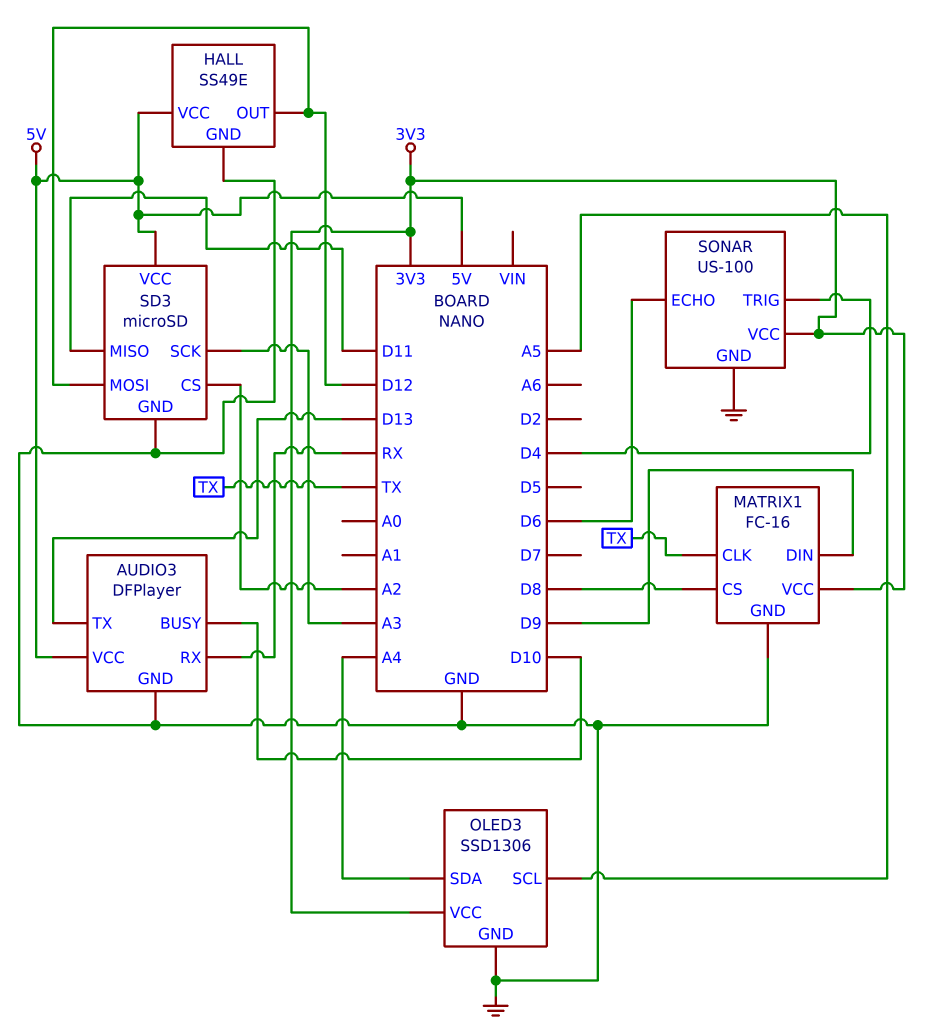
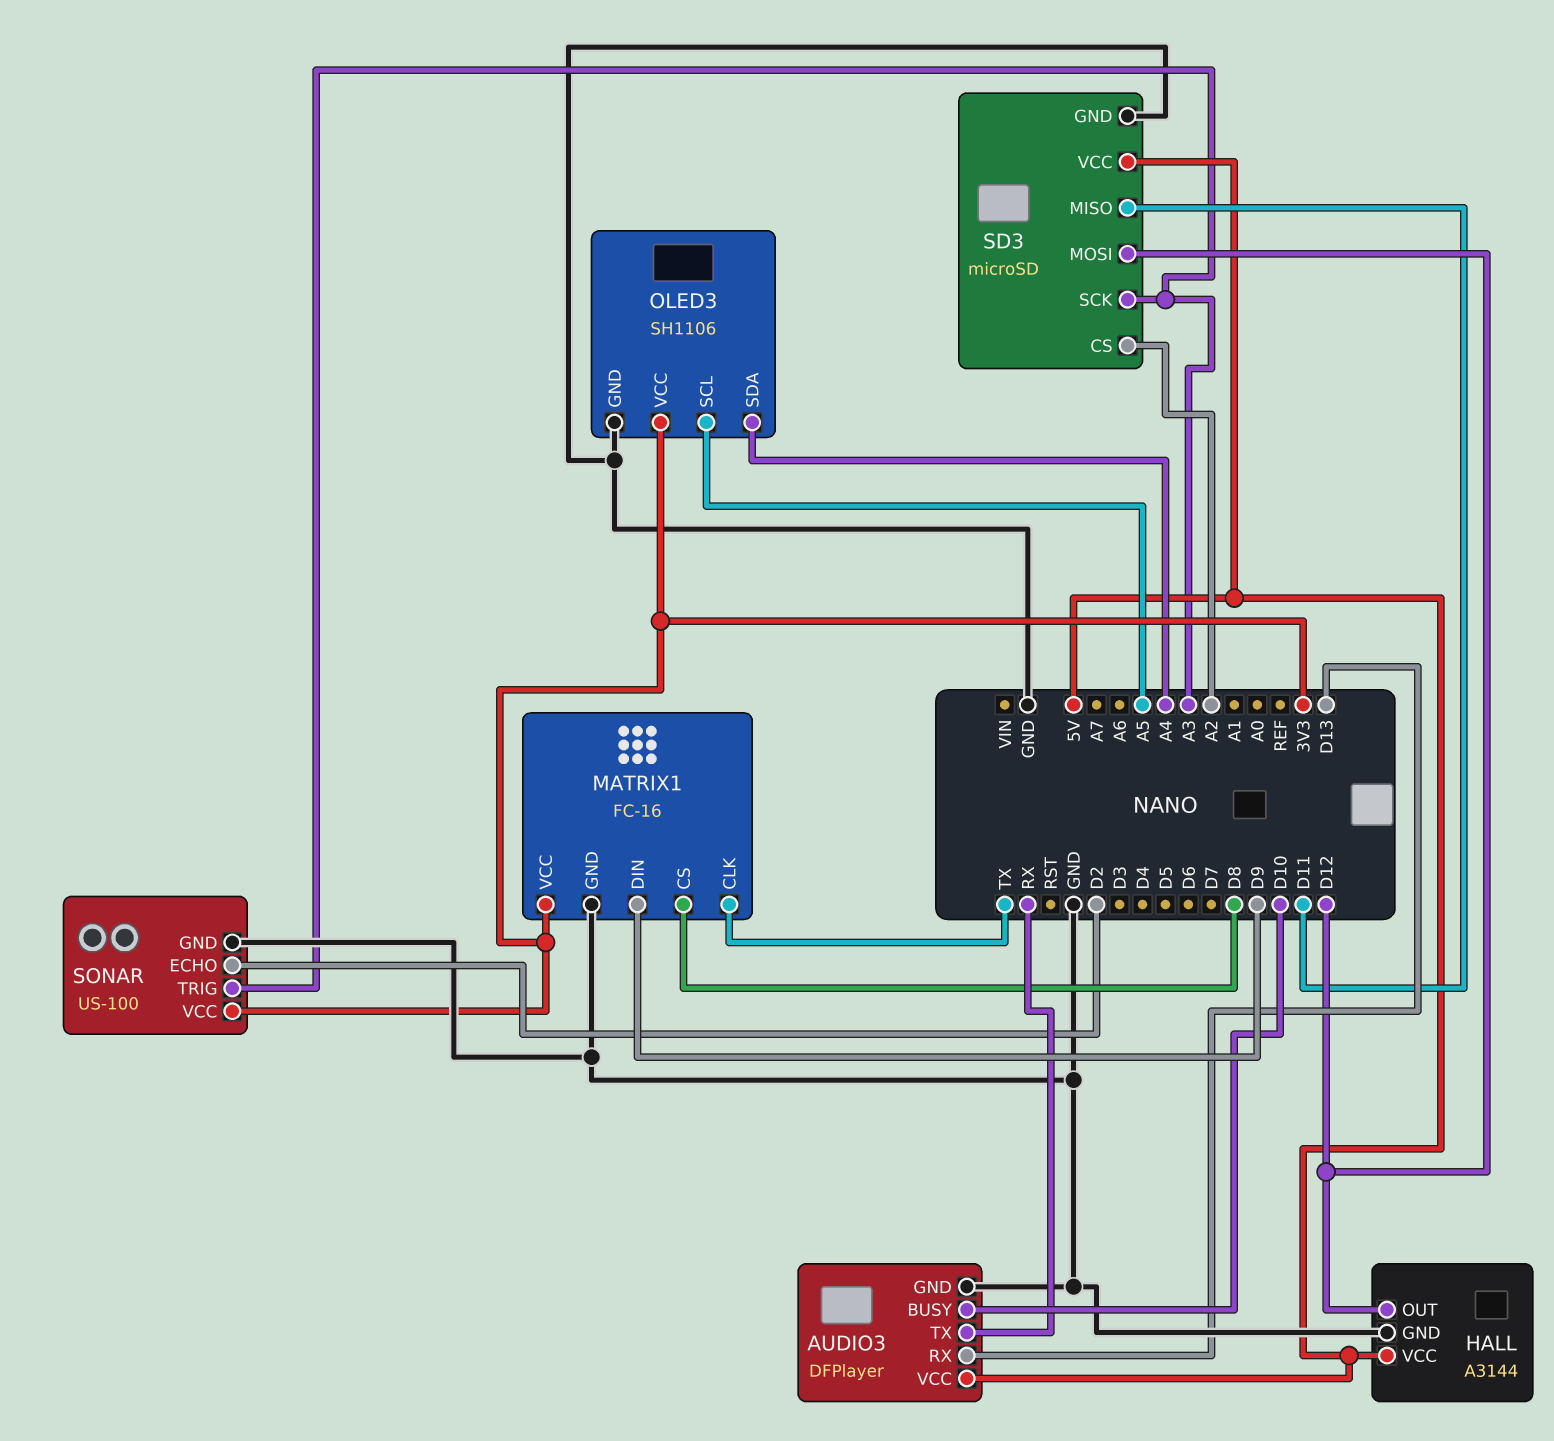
AUDIO3 pin RX: RX -> D13
AUDIO3 pin TX: D13 -> RX
HALL: SS49E -> A3144
OLED3: SSD1306 -> SH1106
SONAR pin ECHO: D6 -> D2
SONAR pin TRIG: D4 -> A3

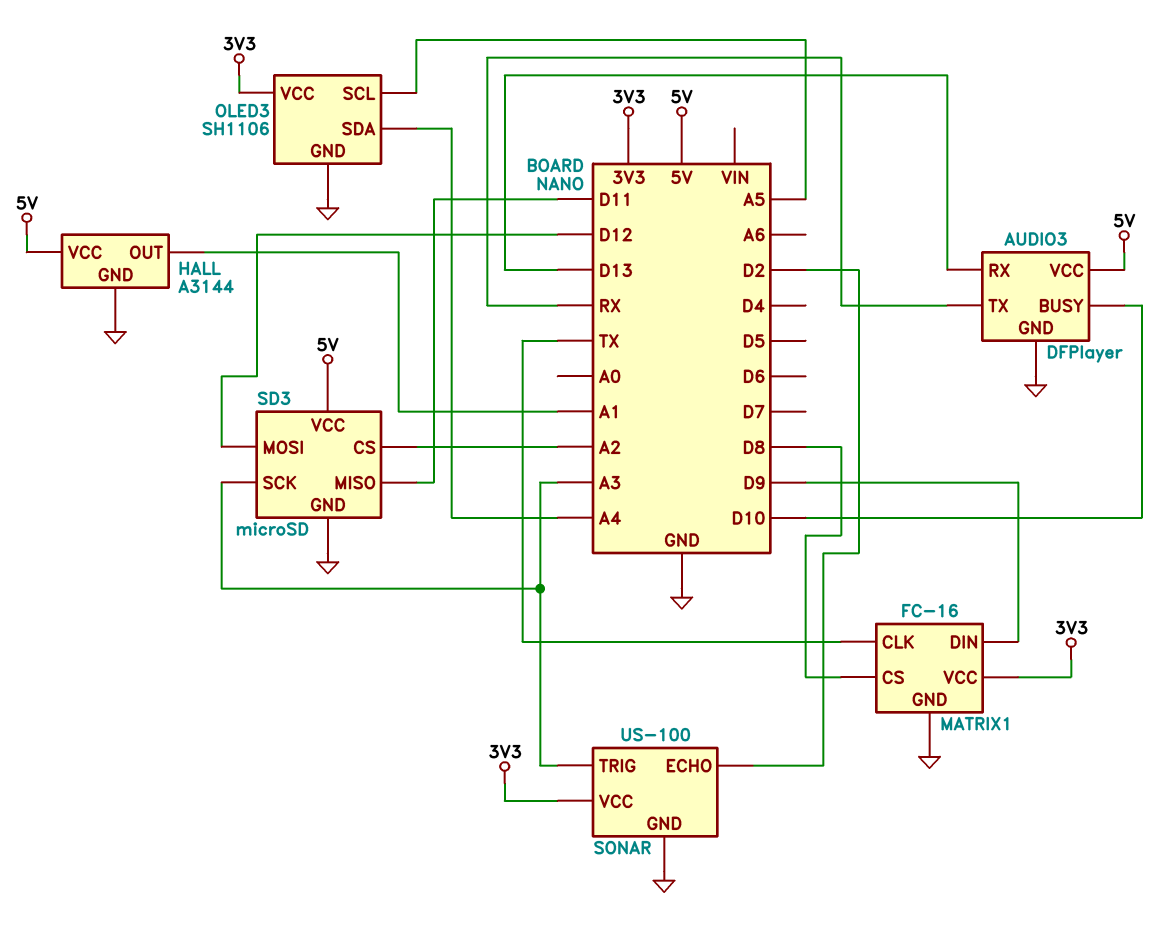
HALL pin OUT: D12 -> A1

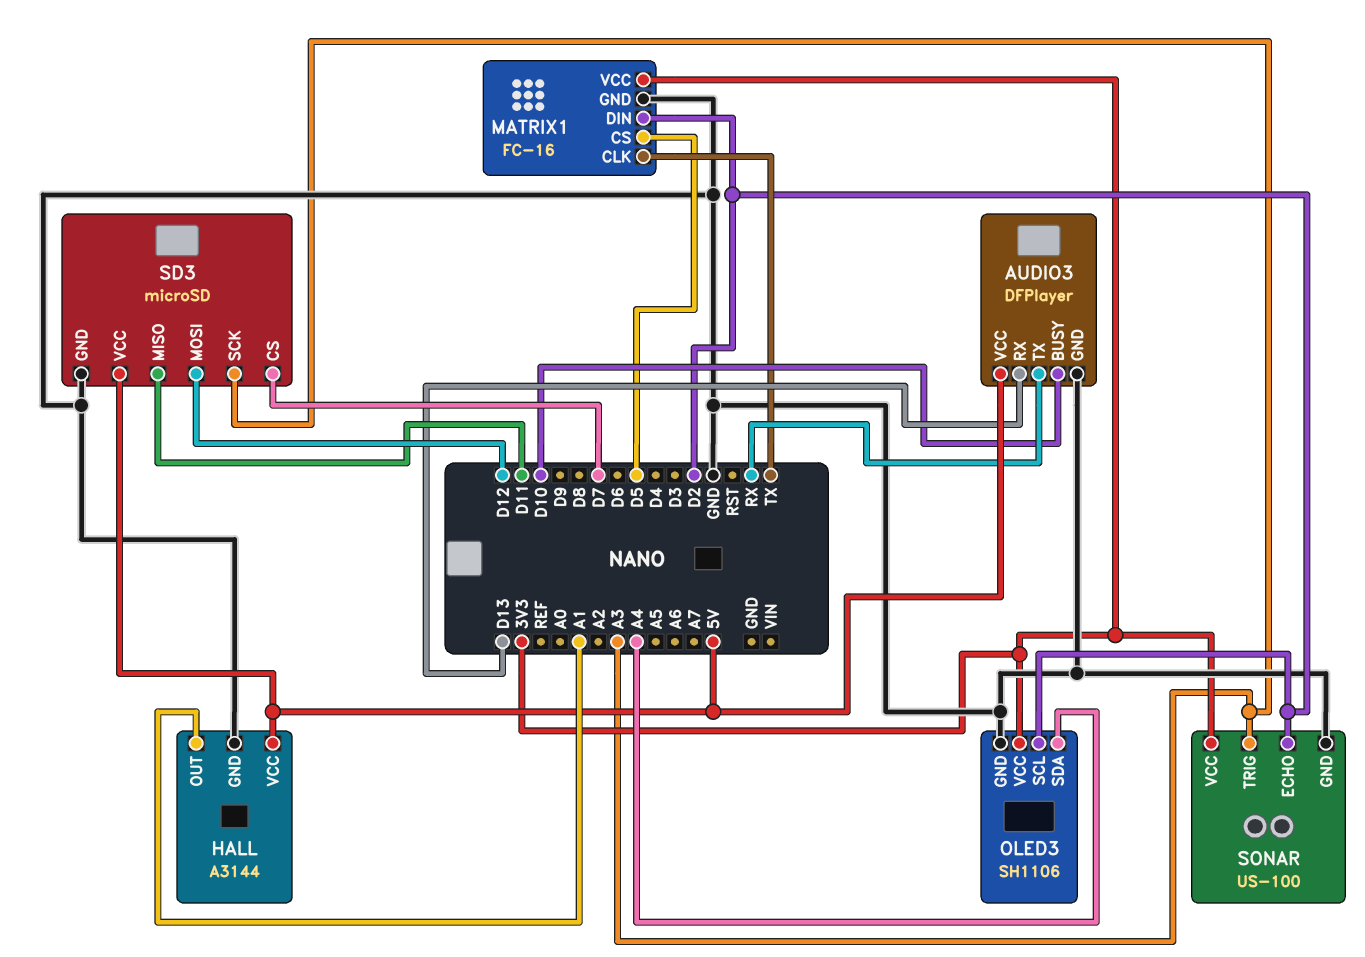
MATRIX1 pin CS: D8 -> D5
MATRIX1 pin DIN: D9 -> D2
OLED3 pin SCL: A5 -> D2
SD3 pin CS: A2 -> D7

